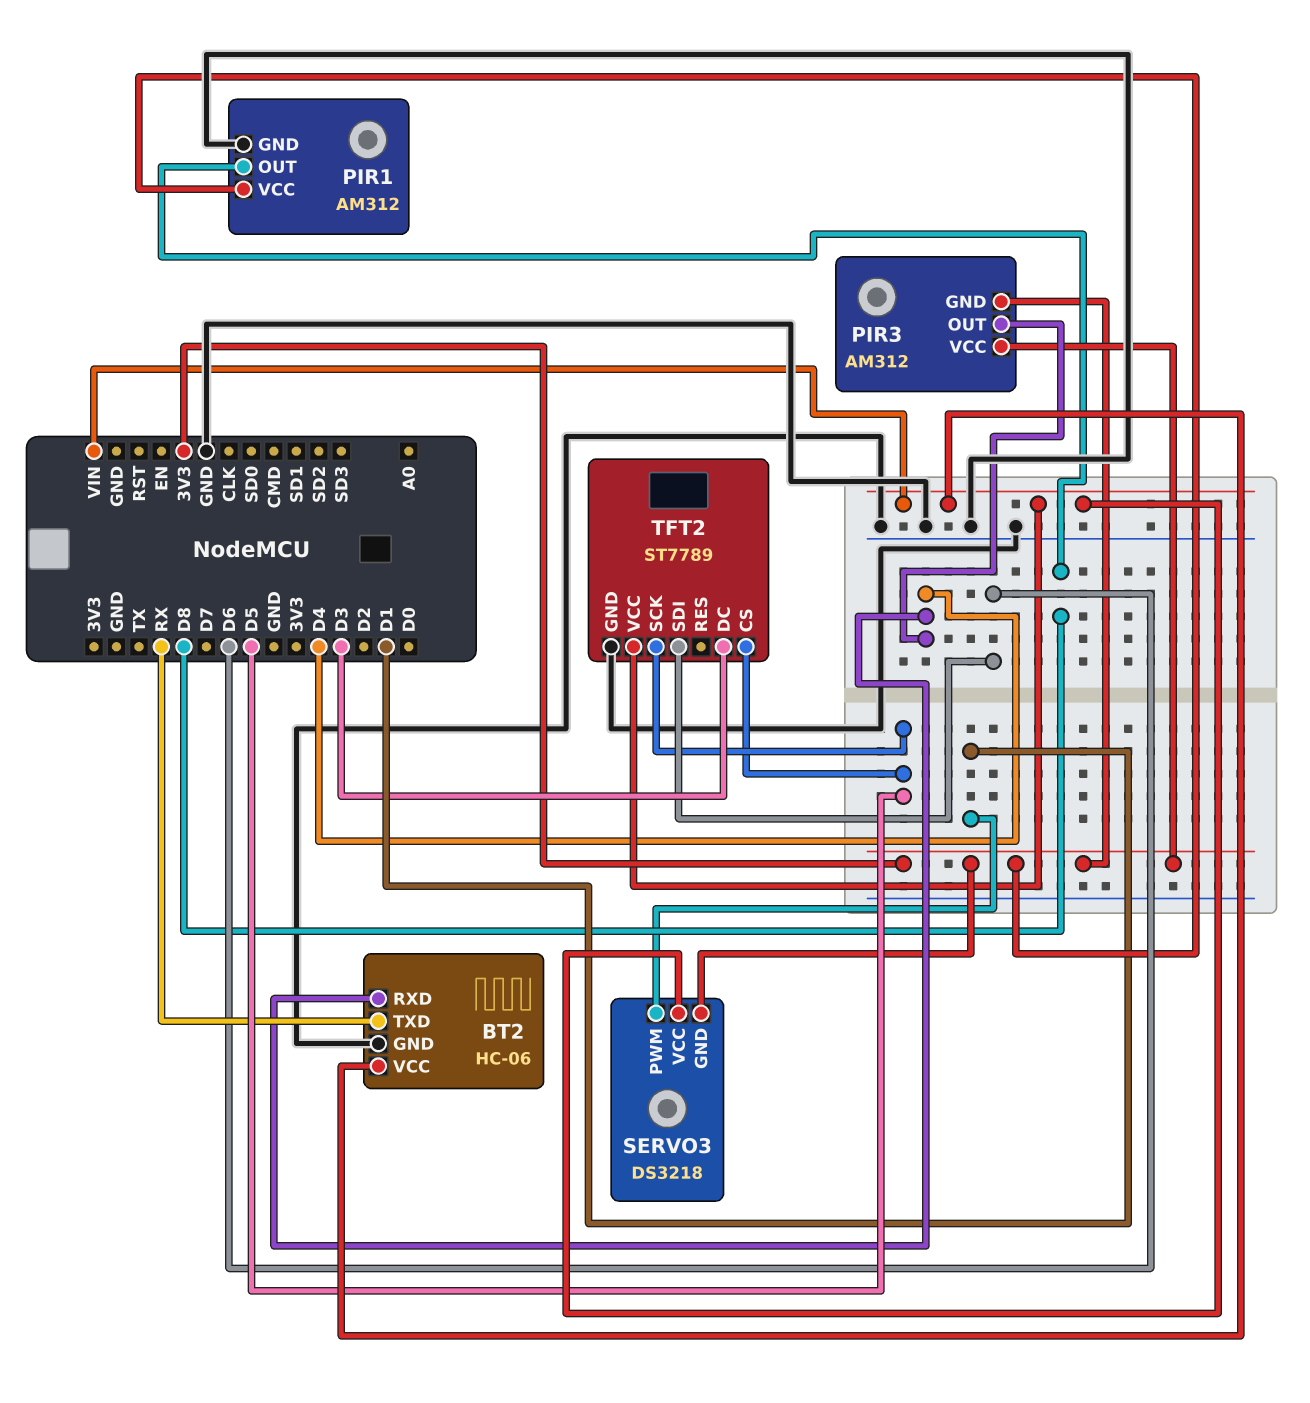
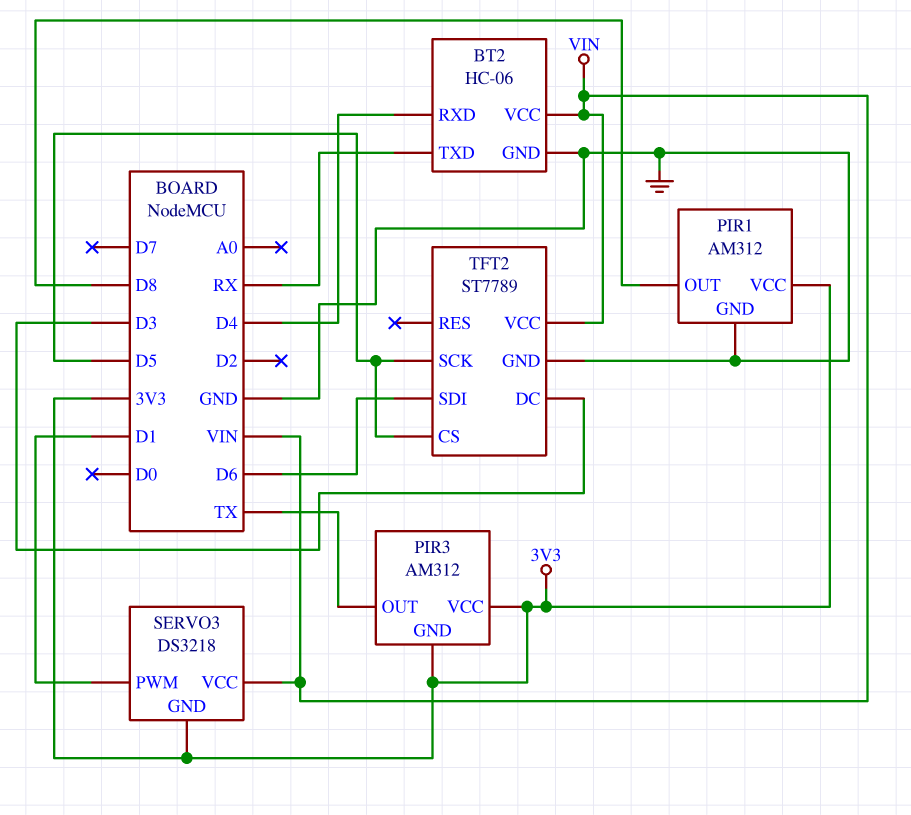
PIR3 pin OUT: D4 -> TX

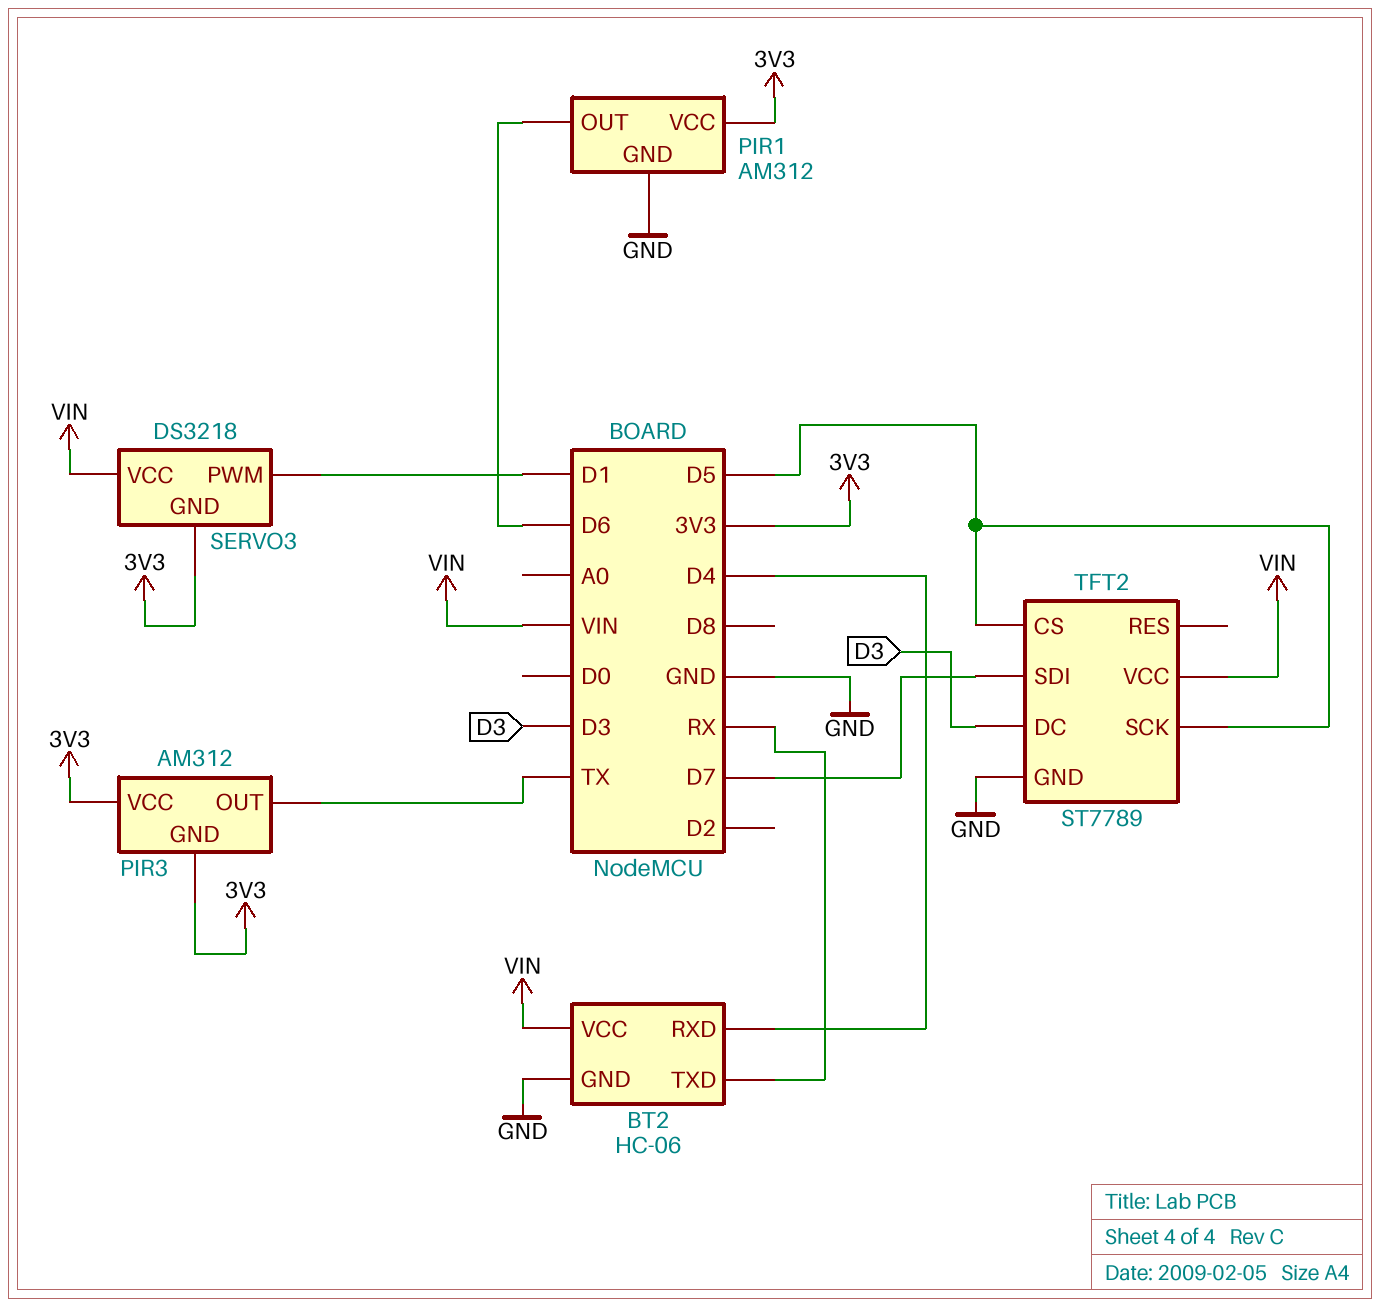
PIR1 pin OUT: D8 -> D6
TFT2 pin SDI: D6 -> D7

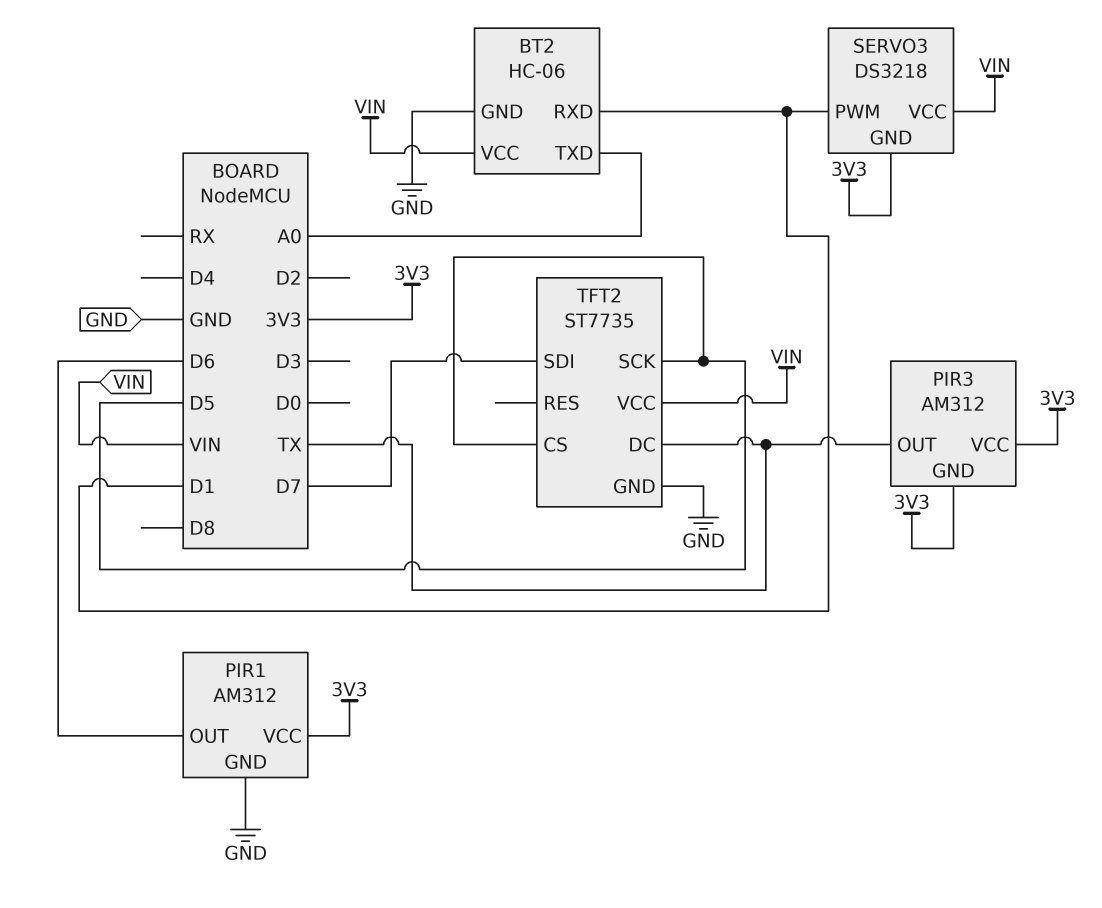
BT2 pin RXD: D4 -> D1
BT2 pin TXD: RX -> A0
TFT2: ST7789 -> ST7735
TFT2 pin DC: D3 -> TX

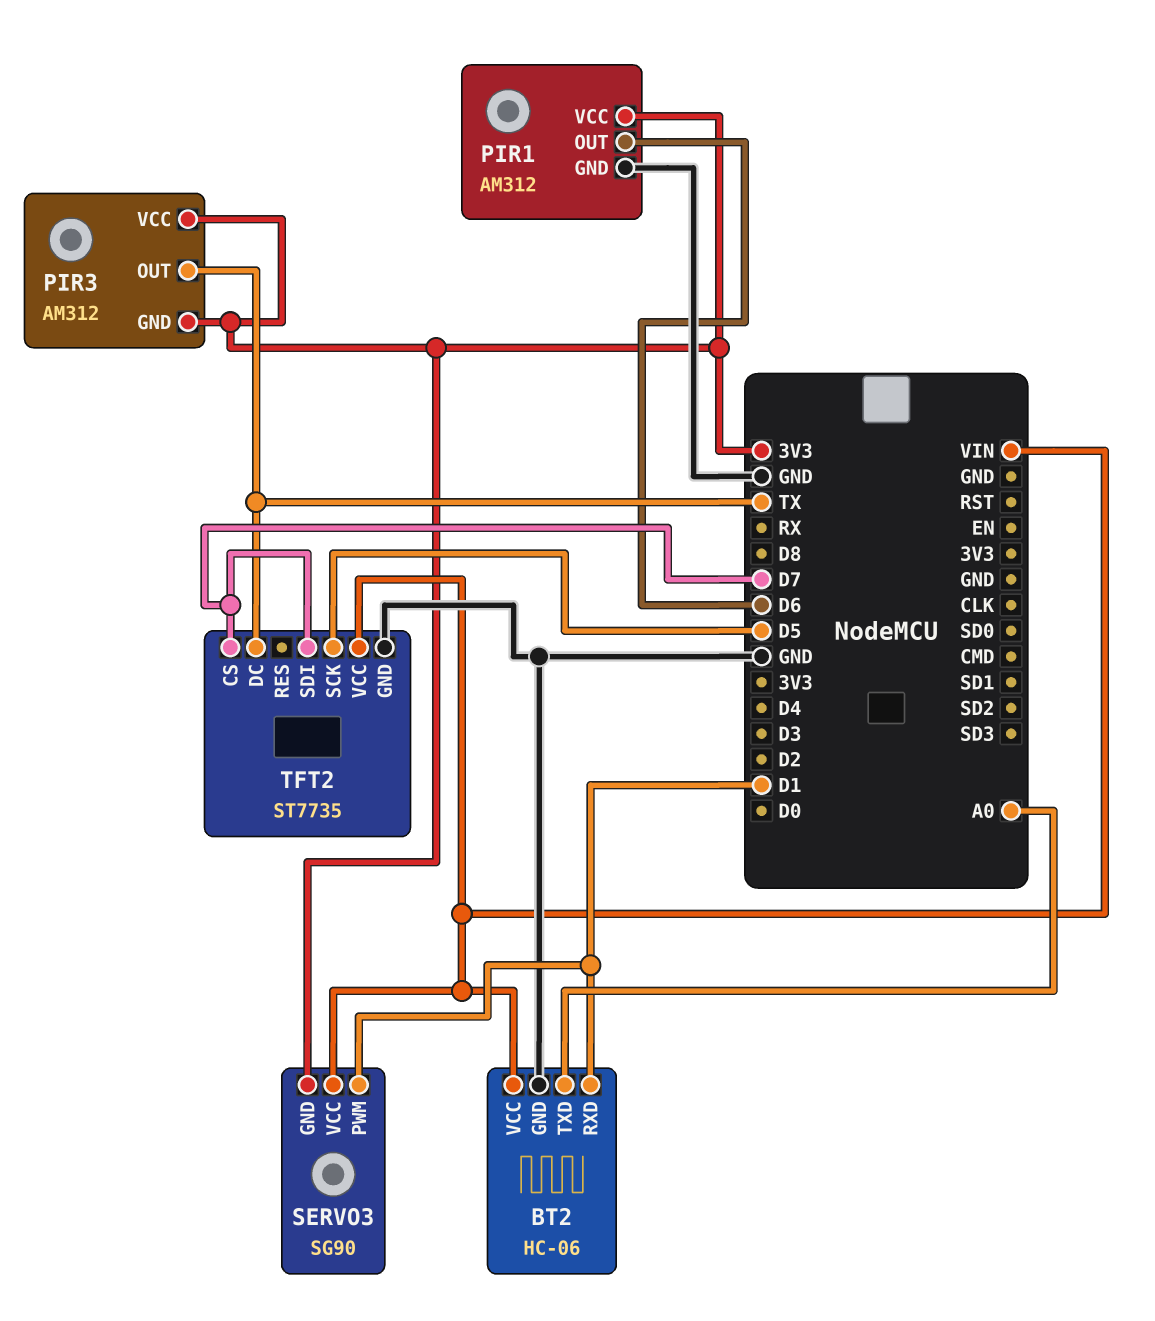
SERVO3: DS3218 -> SG90
TFT2 pin CS: D5 -> D7

